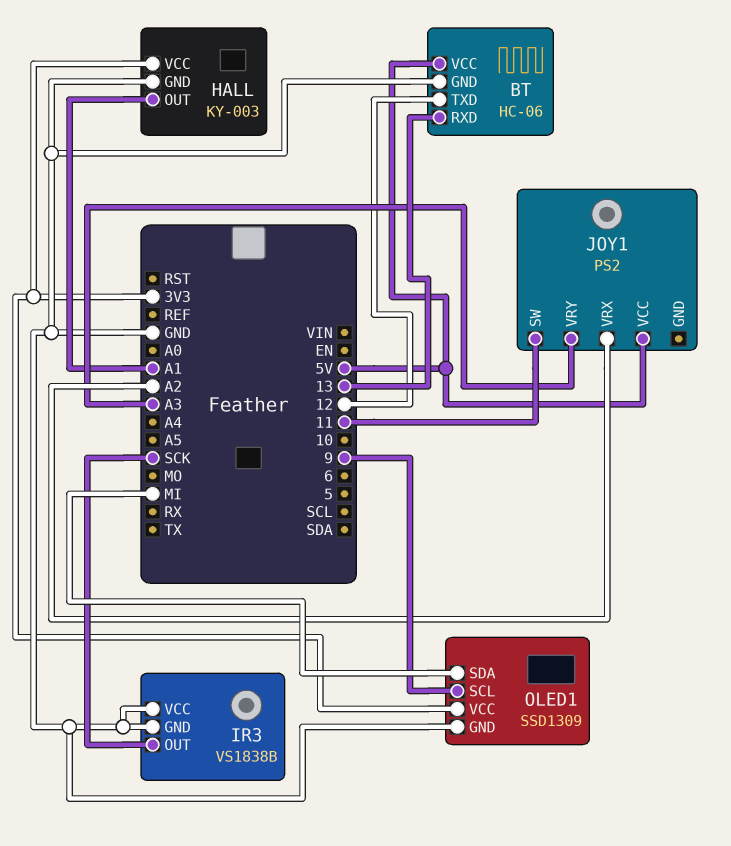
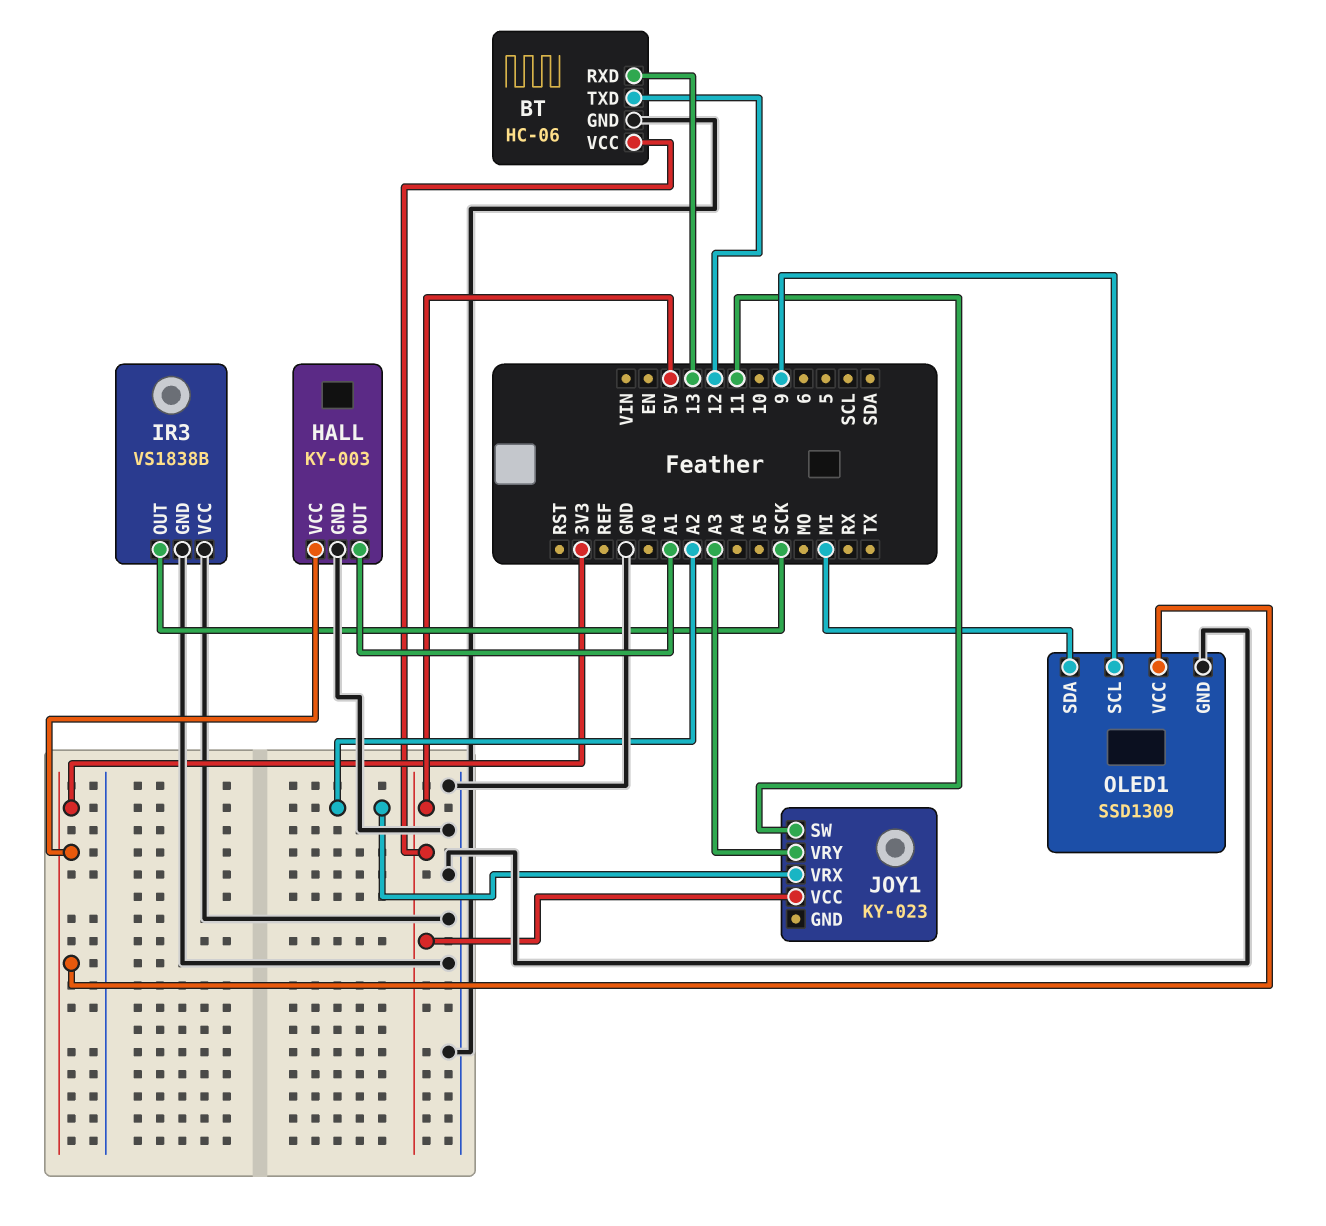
JOY1: PS2 -> KY-023

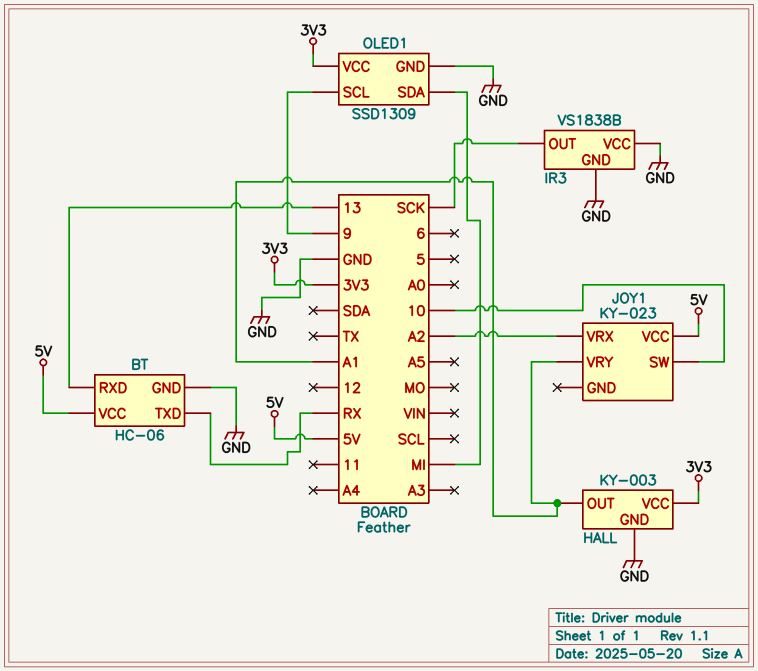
BT pin TXD: 12 -> RX
JOY1 pin SW: 11 -> 10
JOY1 pin VRY: A3 -> A1

